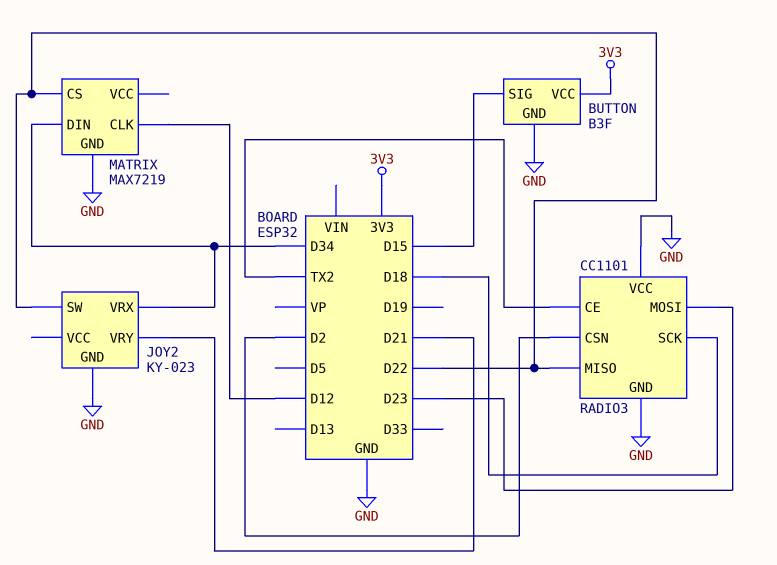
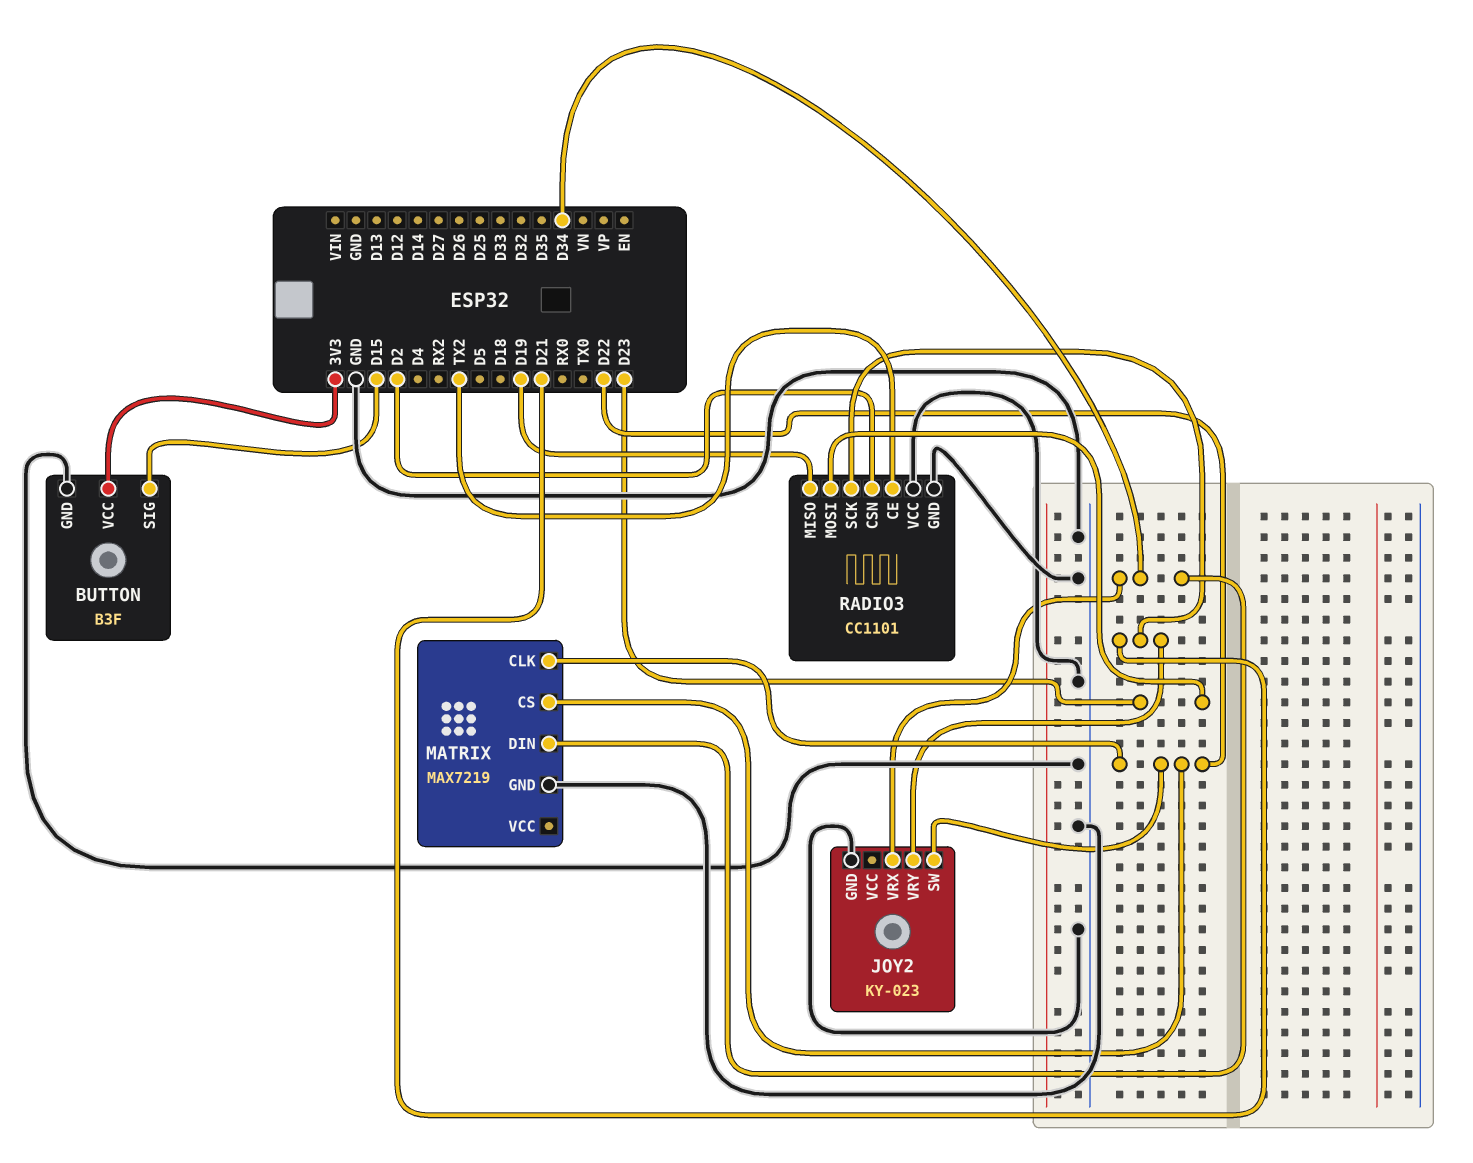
MATRIX pin CLK: D12 -> D22
RADIO3 pin MISO: D22 -> D19
RADIO3 pin SCK: D18 -> D21

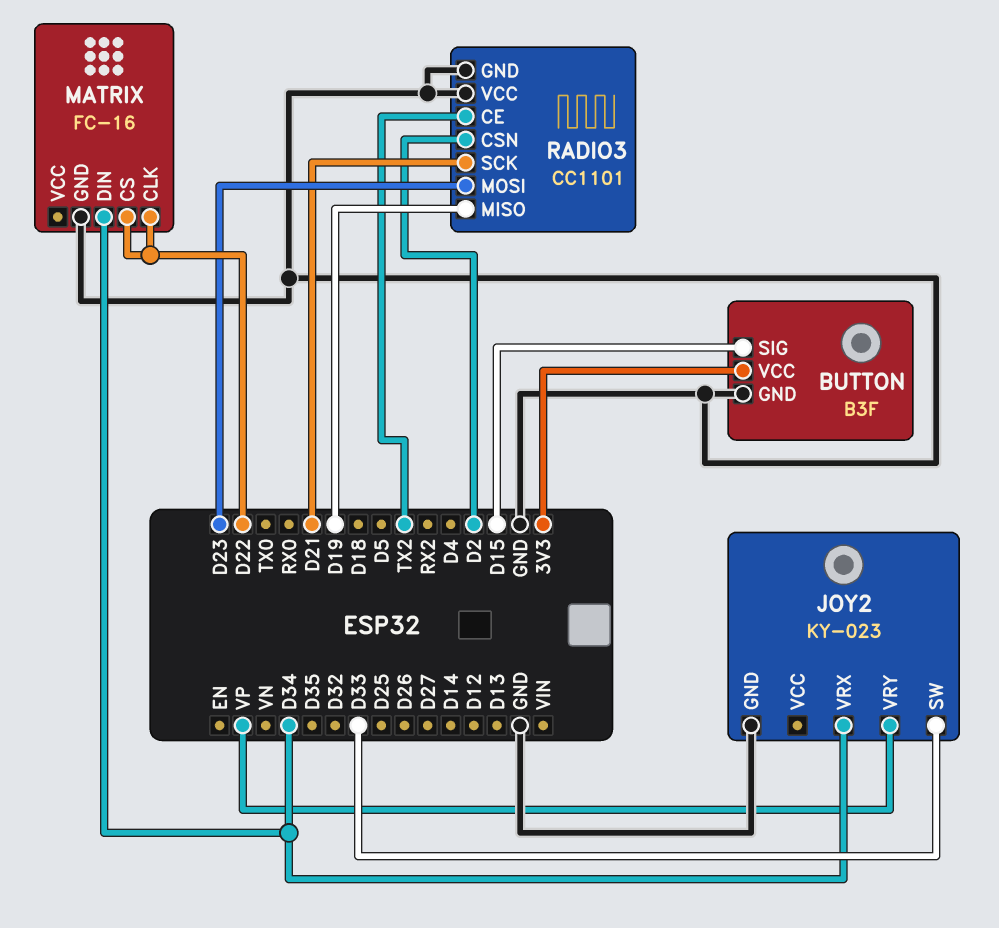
JOY2 pin SW: D22 -> D33
JOY2 pin VRY: D21 -> VP
MATRIX: MAX7219 -> FC-16

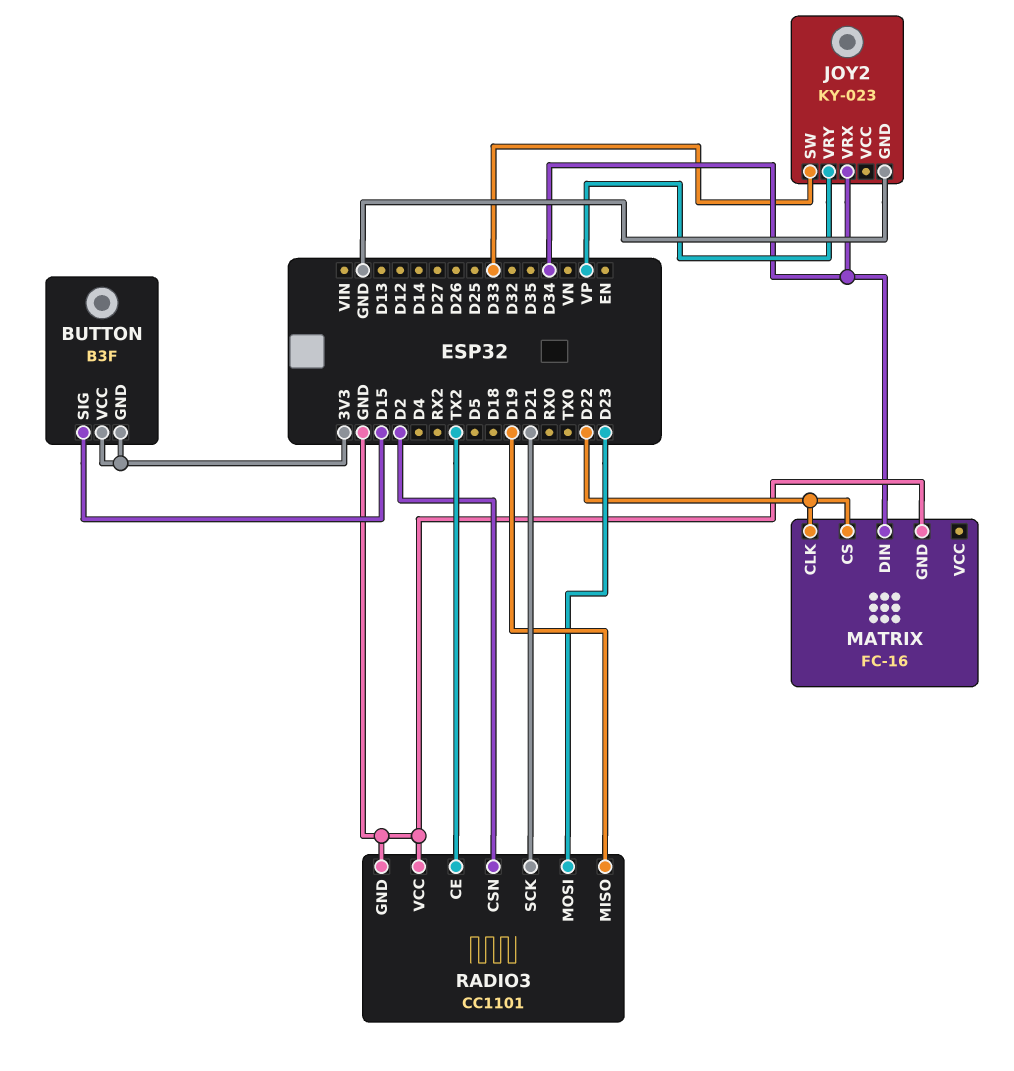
BUTTON pin GND: GND -> 3V3

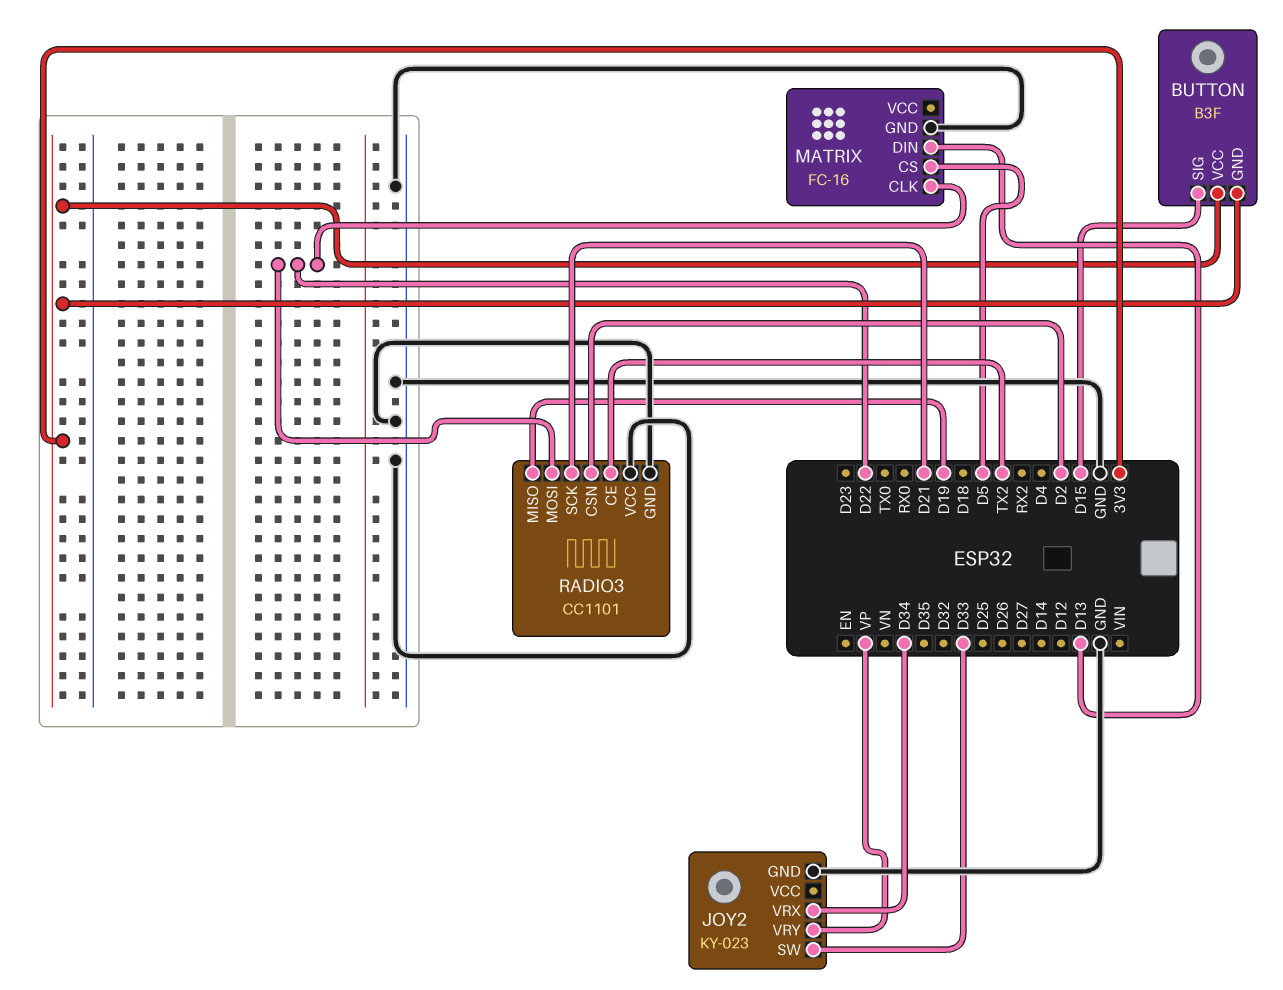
MATRIX pin CS: D22 -> D5
MATRIX pin DIN: D34 -> D13
RADIO3 pin MOSI: D23 -> D22

